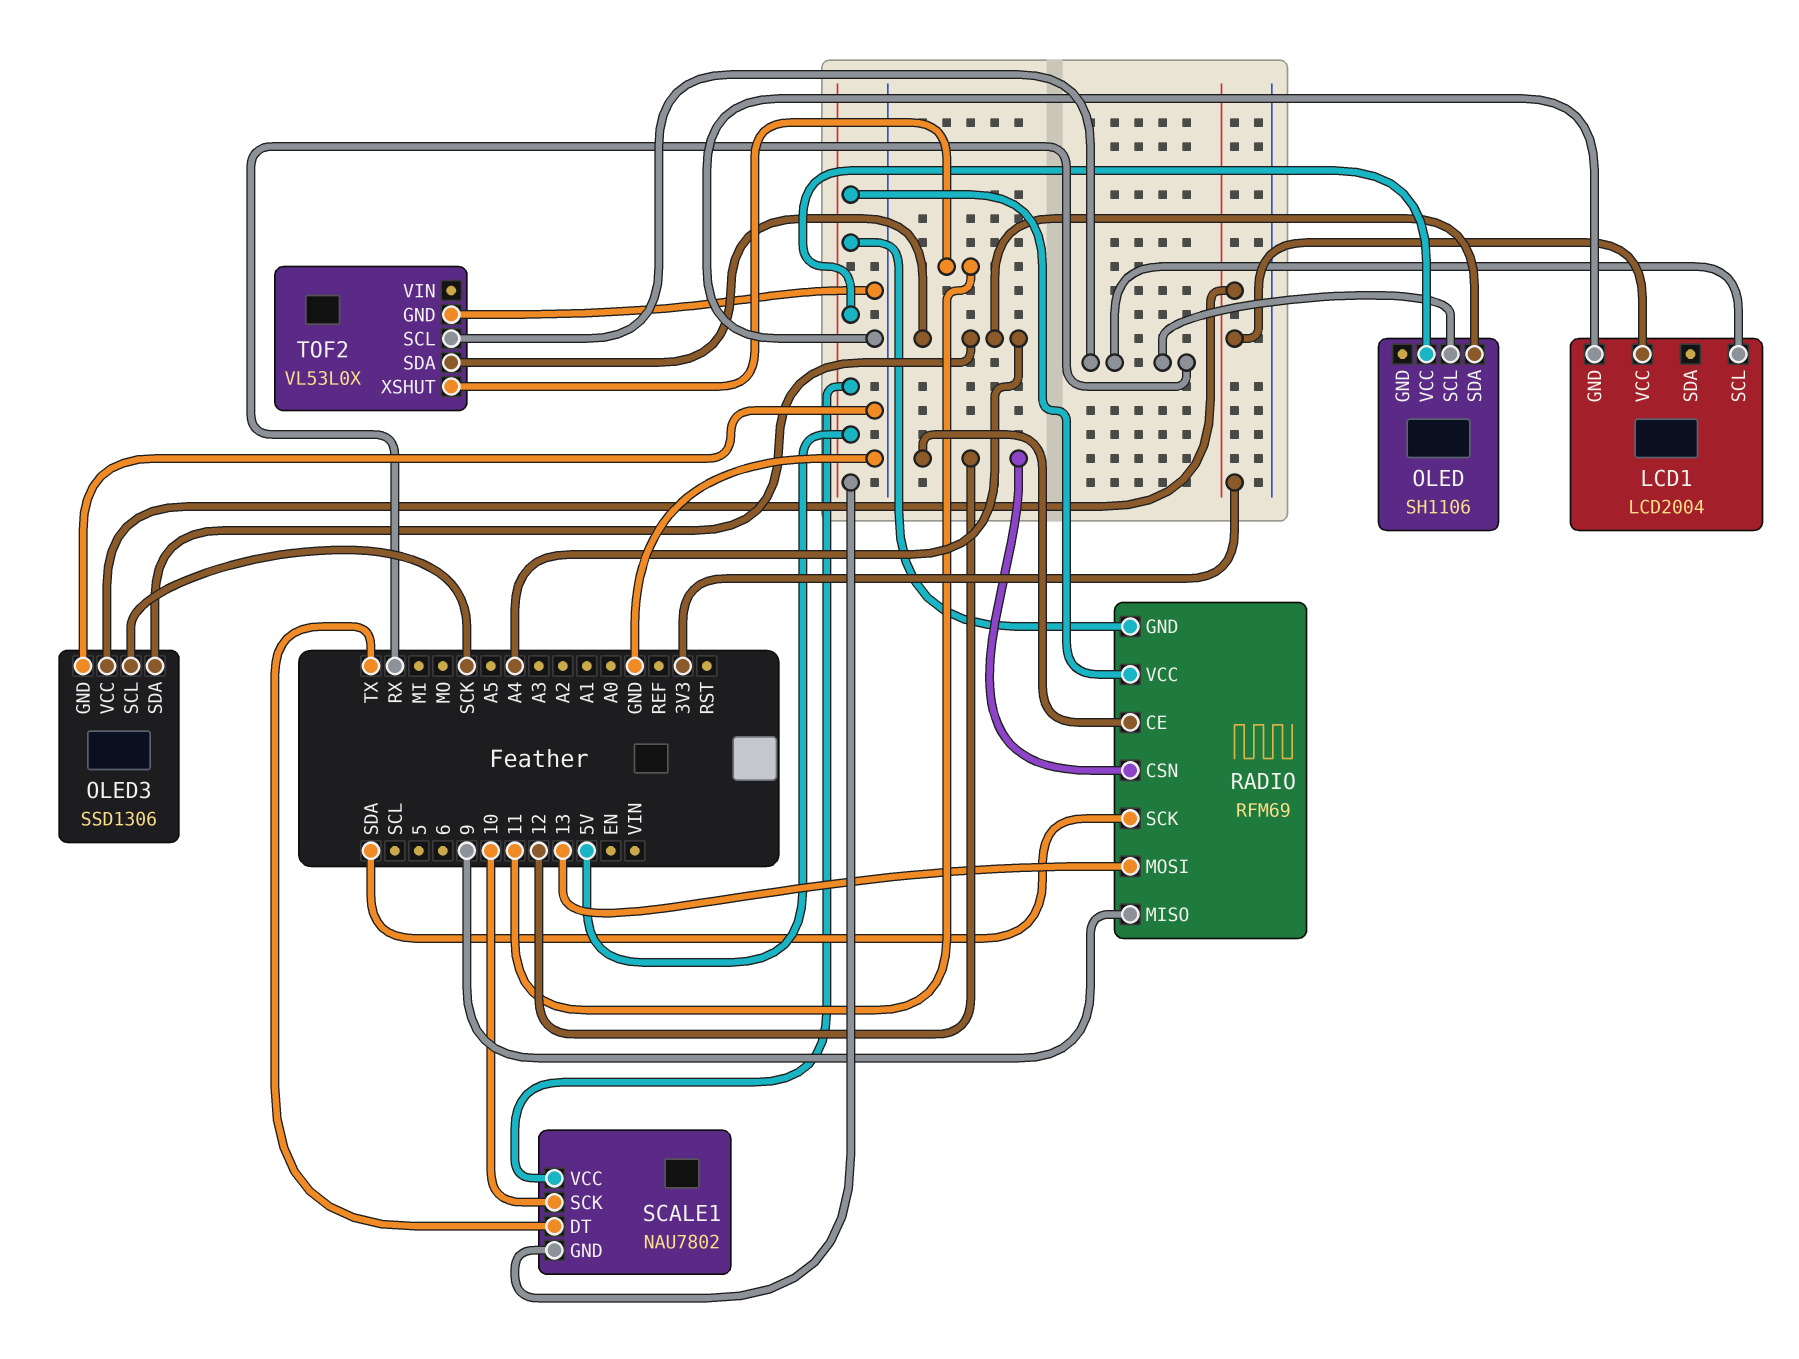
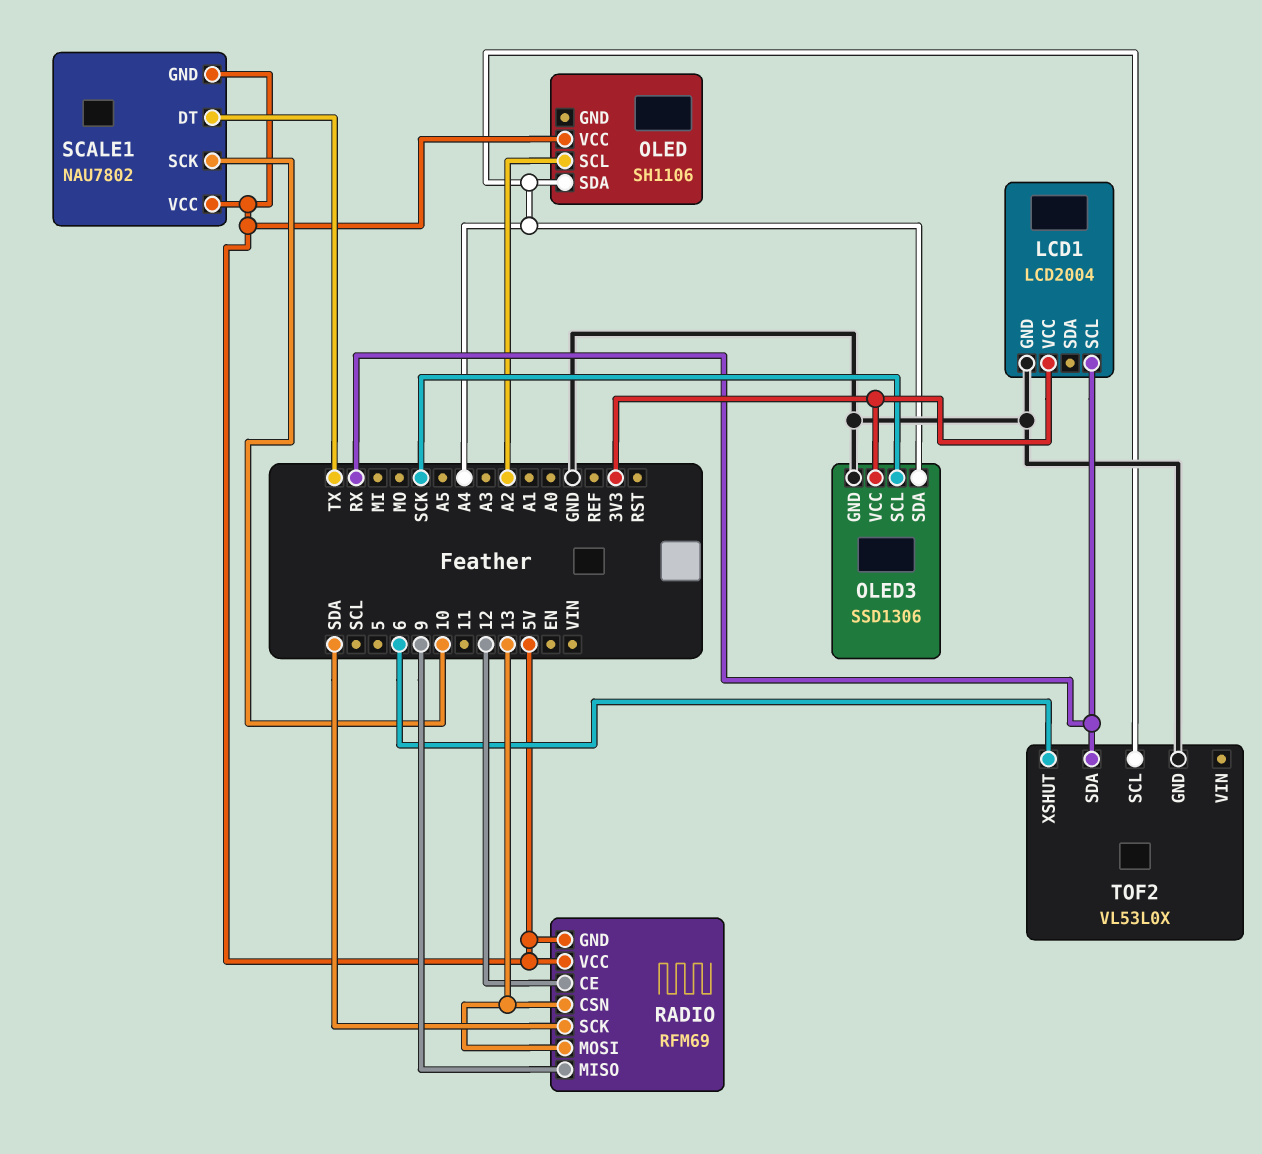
OLED pin SCL: RX -> A2
RADIO pin CSN: 12 -> 13
TOF2 pin SCL: RX -> A4
TOF2 pin SDA: A4 -> RX
TOF2 pin XSHUT: 11 -> 6

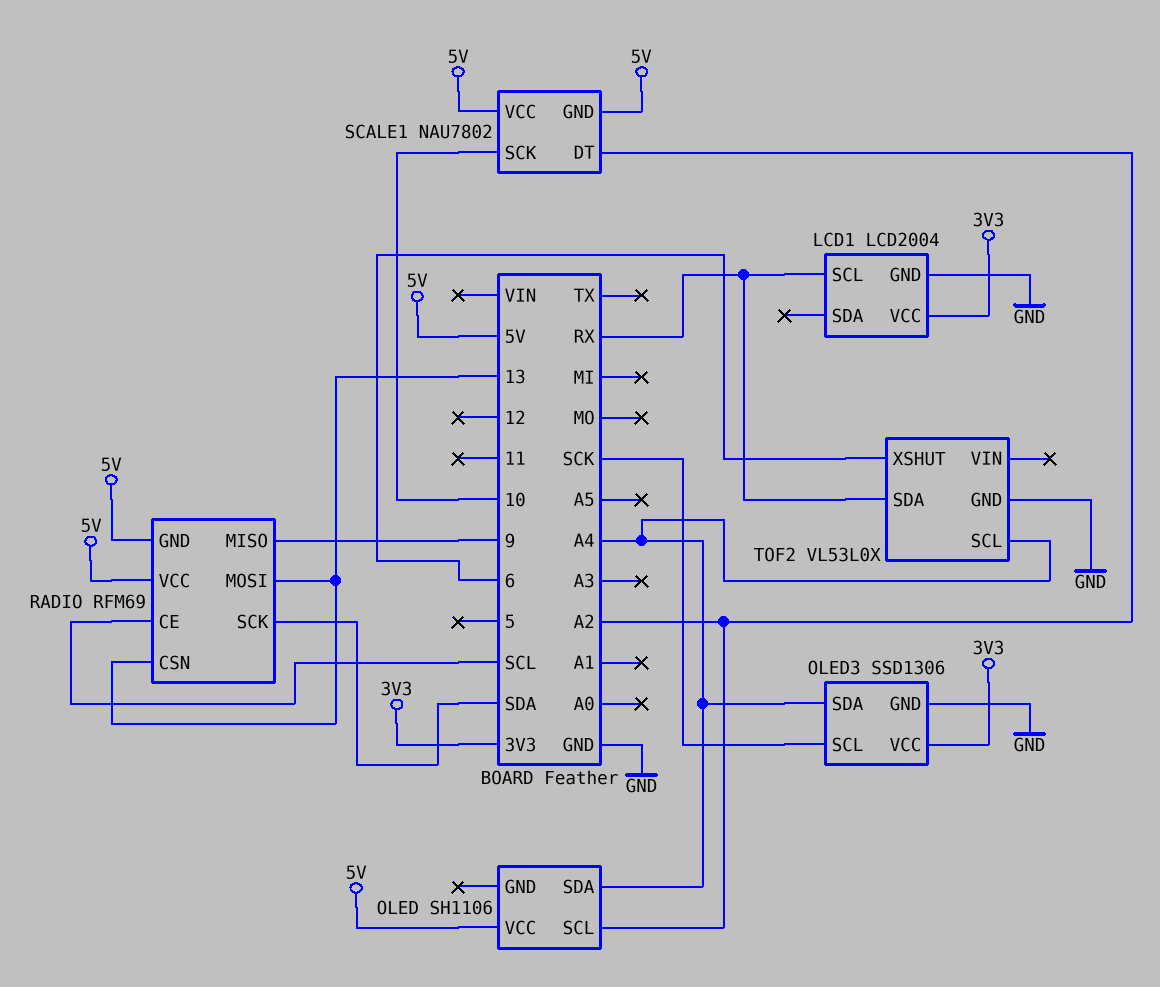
RADIO pin CE: 12 -> SCL
SCALE1 pin DT: TX -> A2

